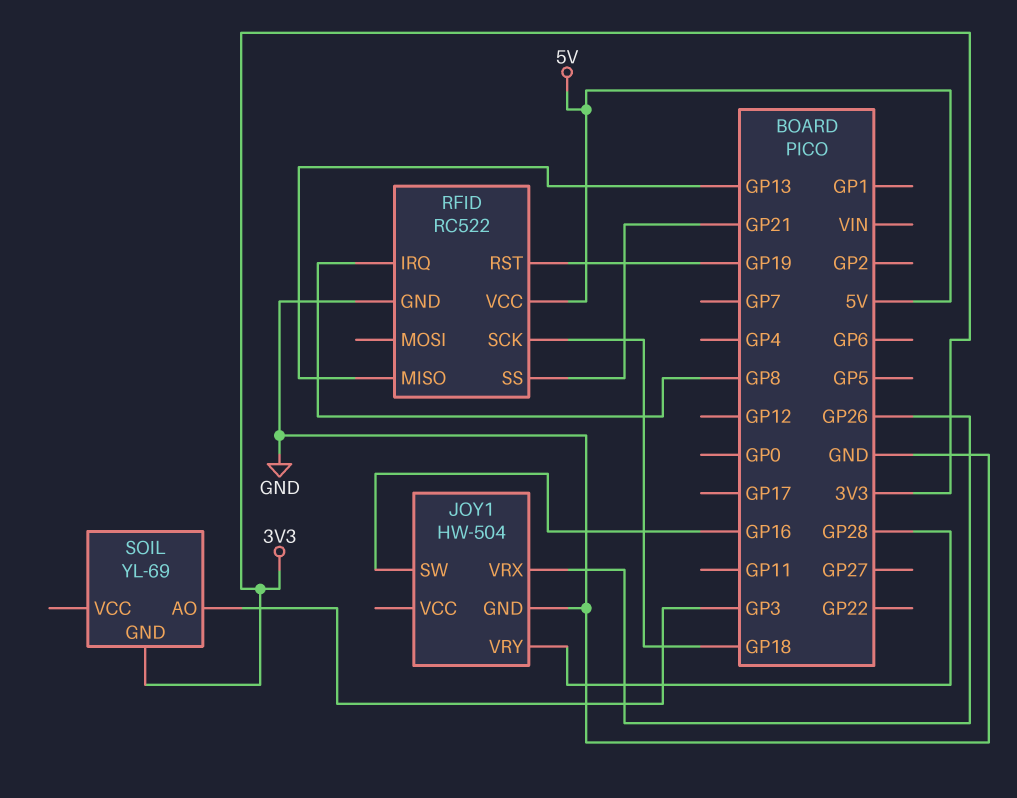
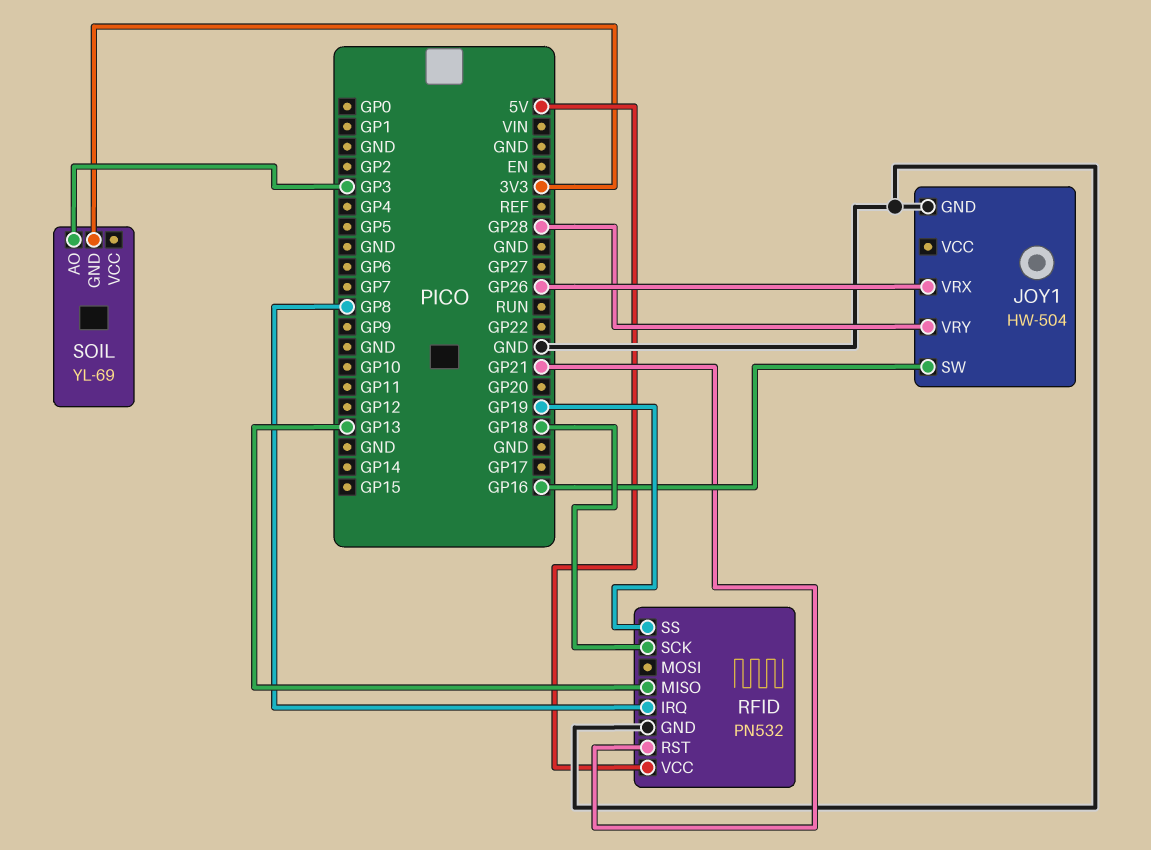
RFID: RC522 -> PN532
RFID pin RST: GP19 -> GP21
RFID pin SS: GP21 -> GP19

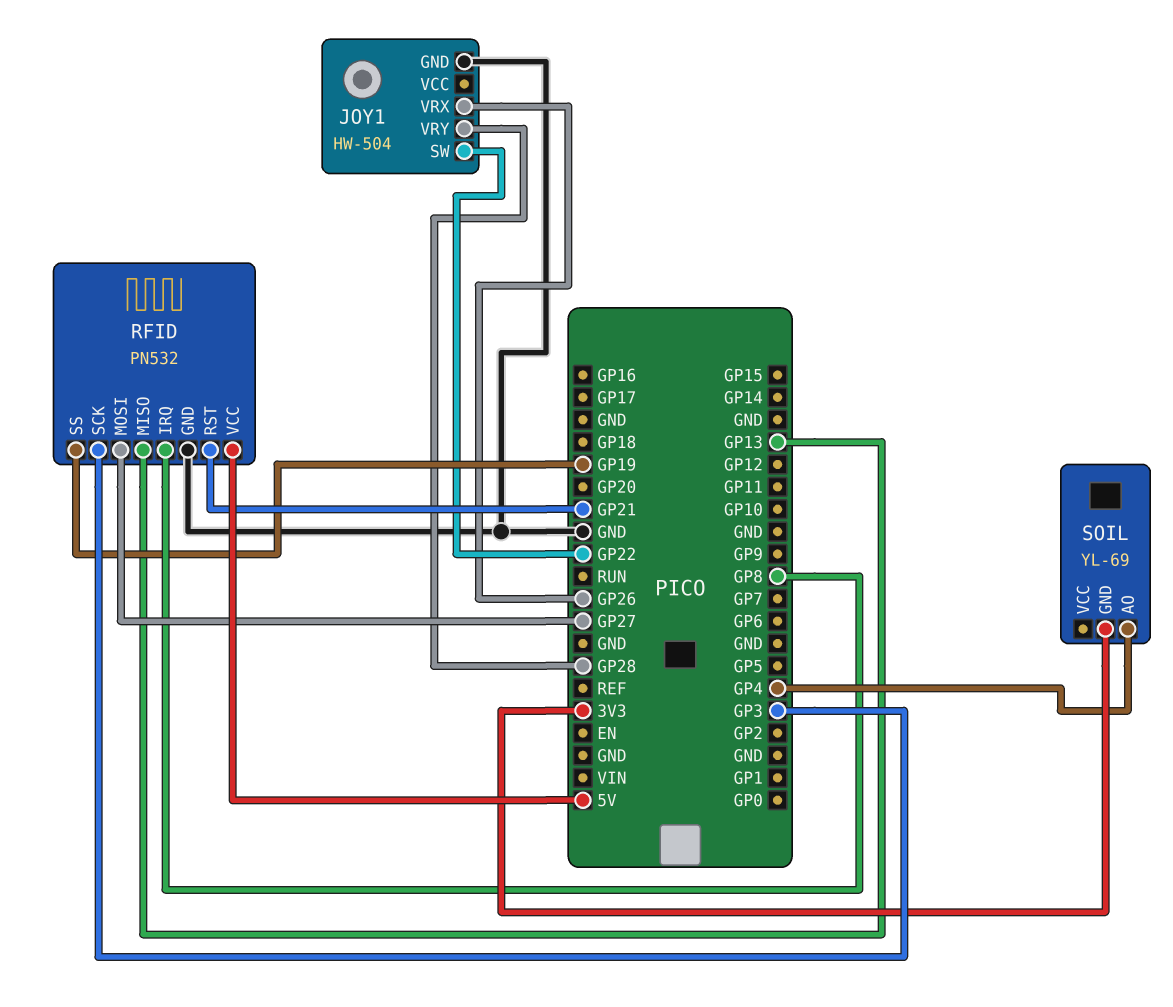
JOY1 pin SW: GP16 -> GP22
RFID pin MOSI: none -> GP27
RFID pin SCK: GP18 -> GP3
SOIL pin AO: GP3 -> GP4

